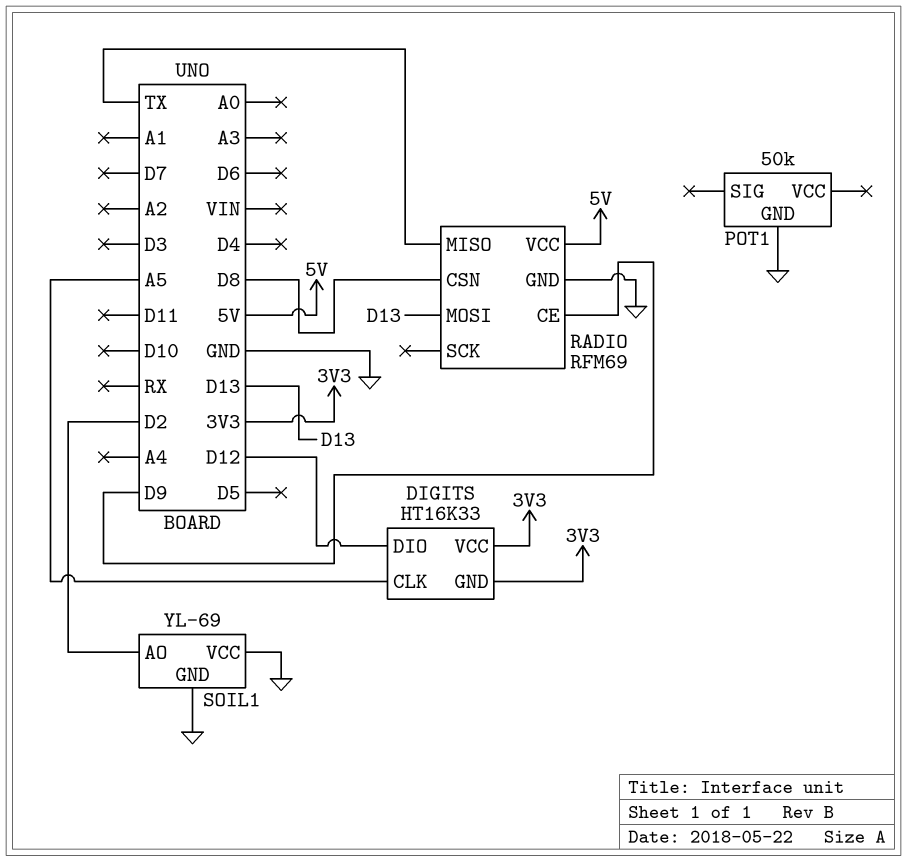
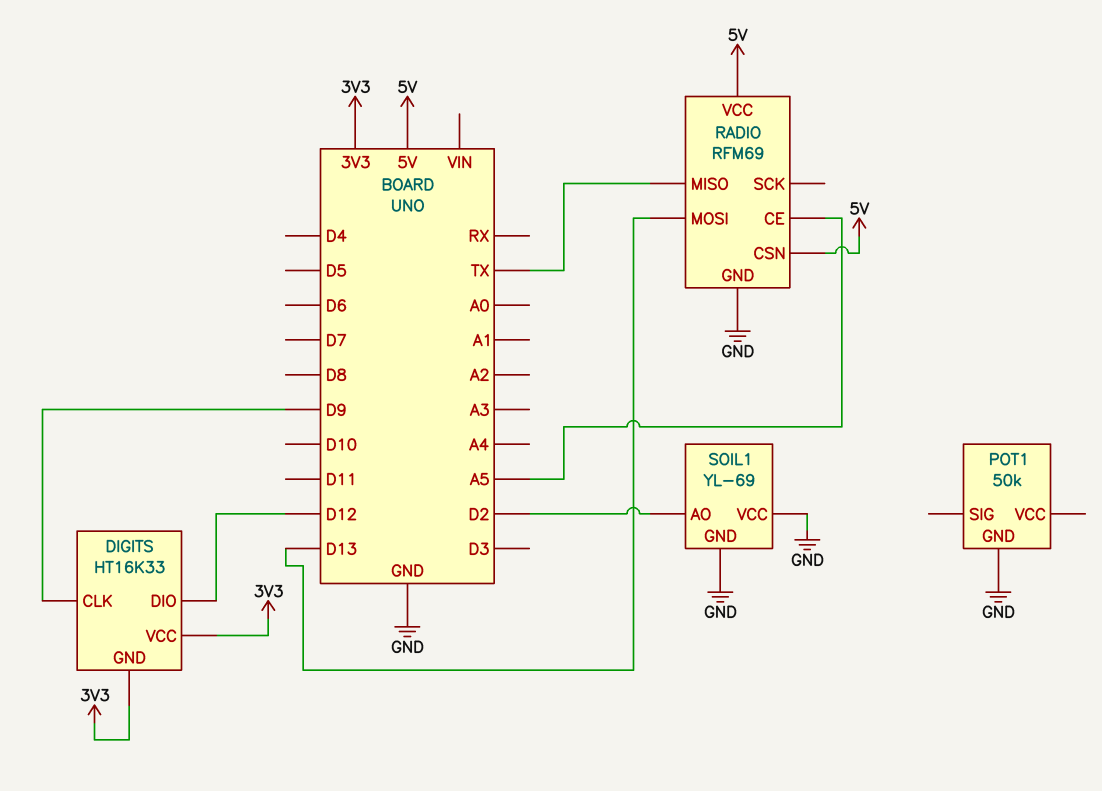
DIGITS pin CLK: A5 -> D9
RADIO pin CE: D9 -> A5
RADIO pin CSN: D8 -> 5V

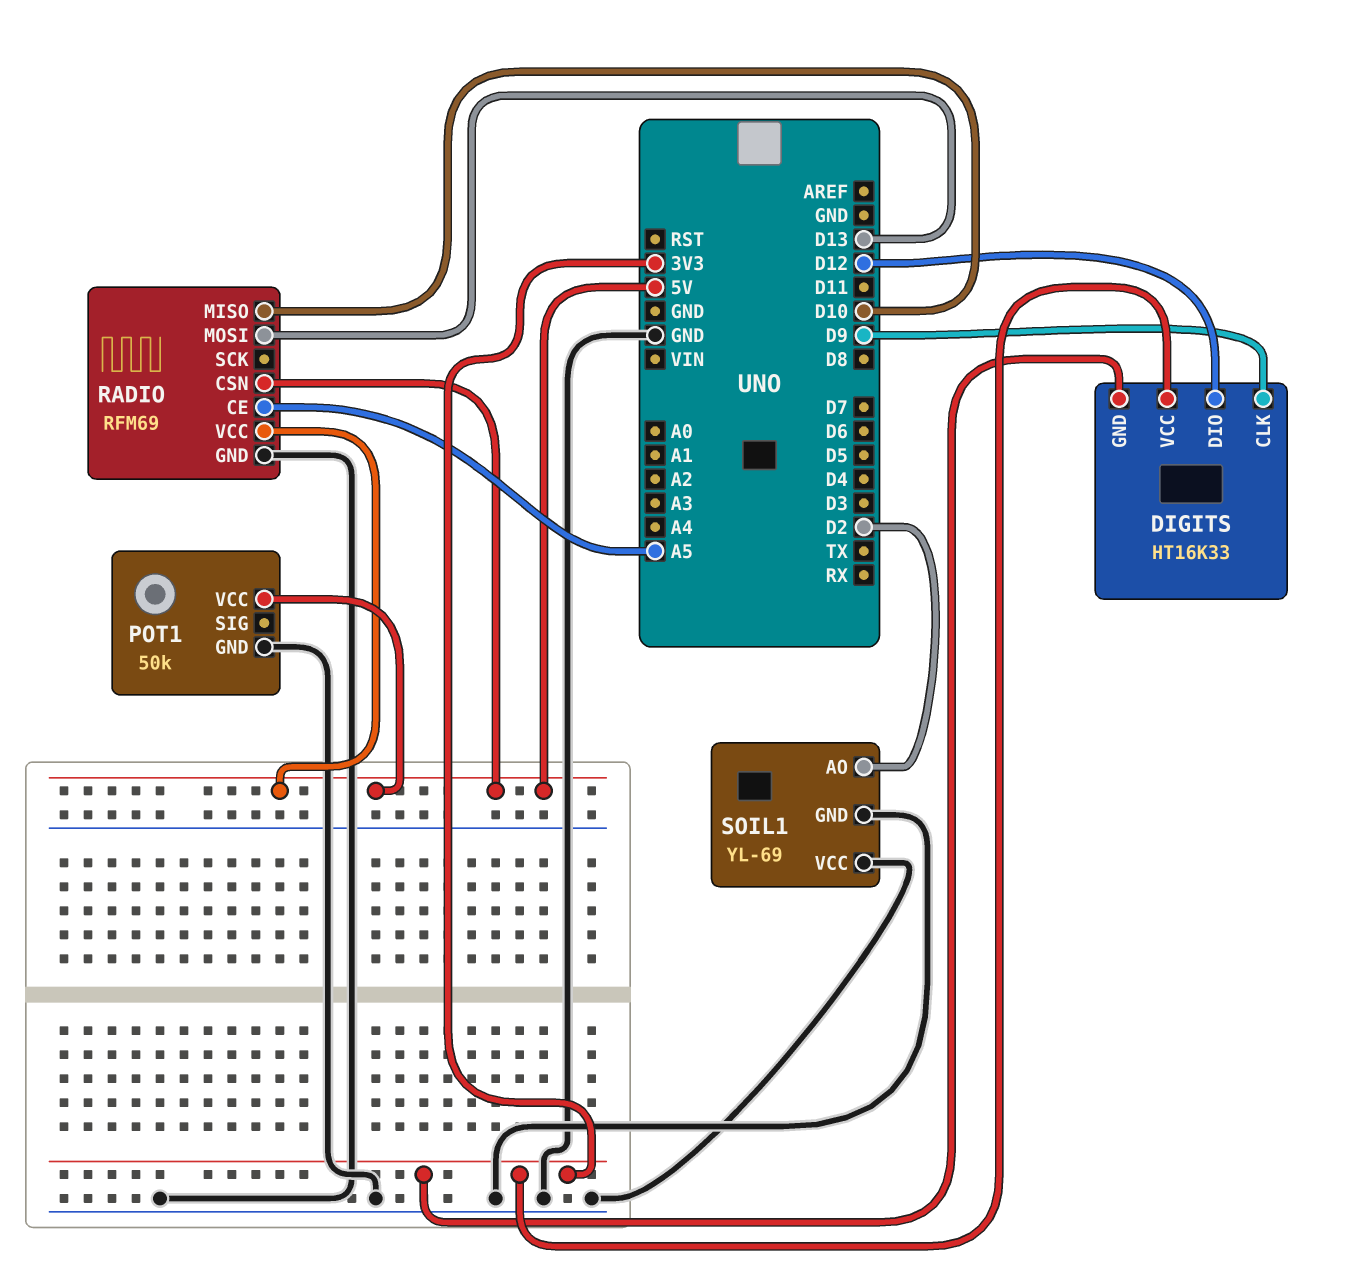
POT1 pin VCC: none -> 5V
RADIO pin MISO: TX -> D10

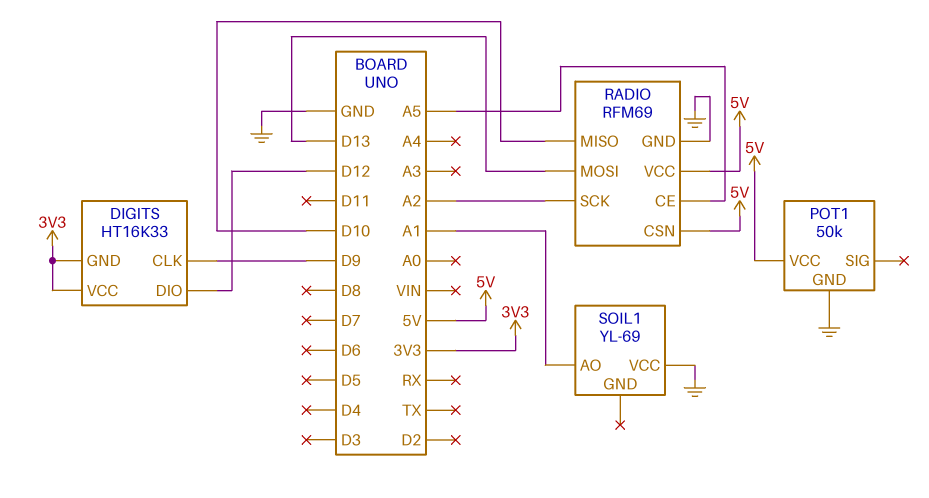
RADIO pin SCK: none -> A2
SOIL1 pin AO: D2 -> A1
SOIL1 pin GND: GND -> none

